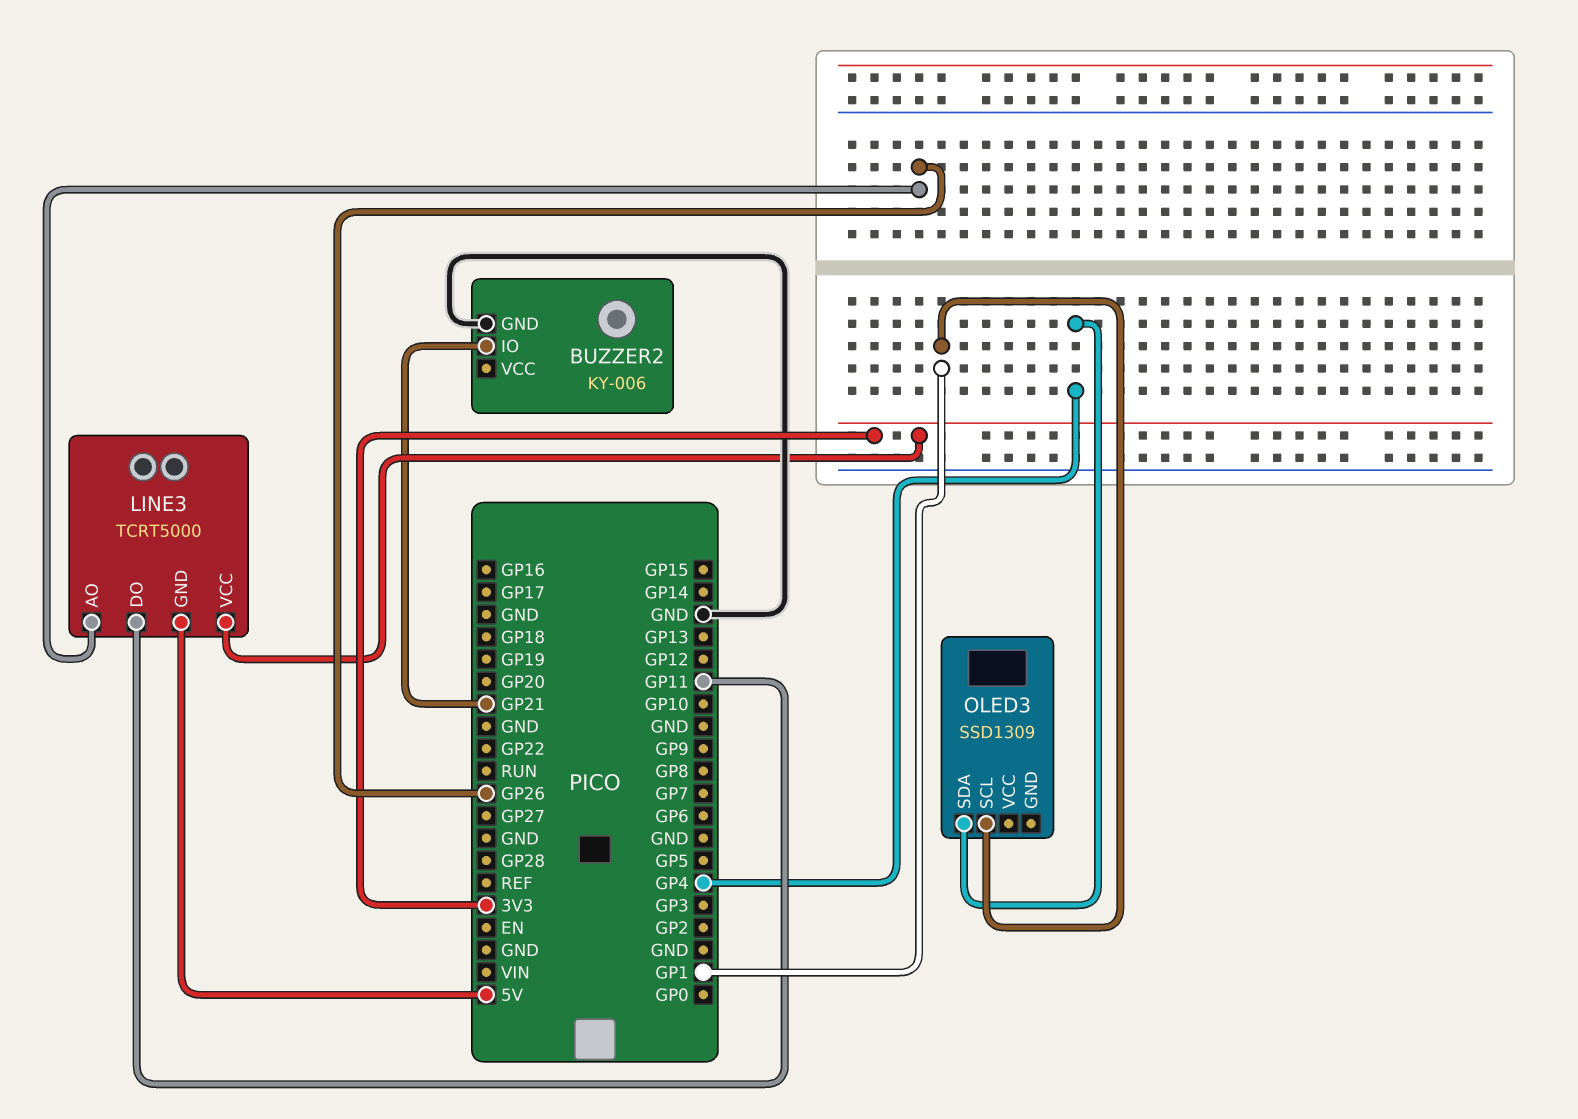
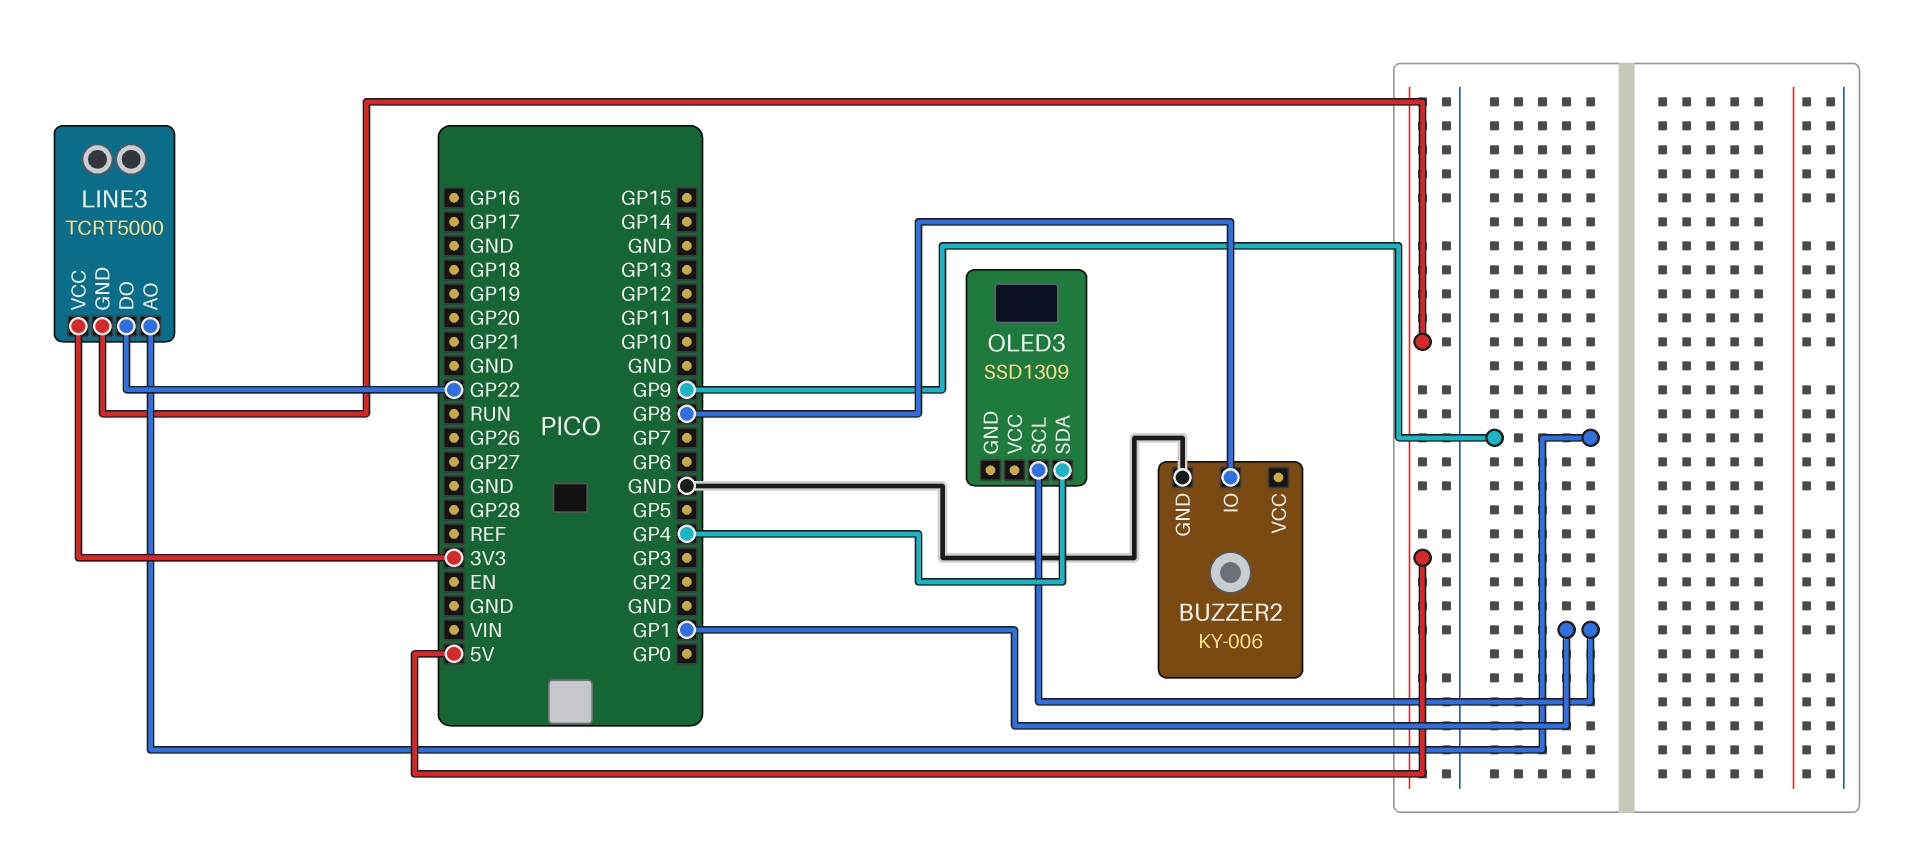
BUZZER2 pin IO: GP21 -> GP8
LINE3 pin AO: GP26 -> GP9
LINE3 pin DO: GP11 -> GP22

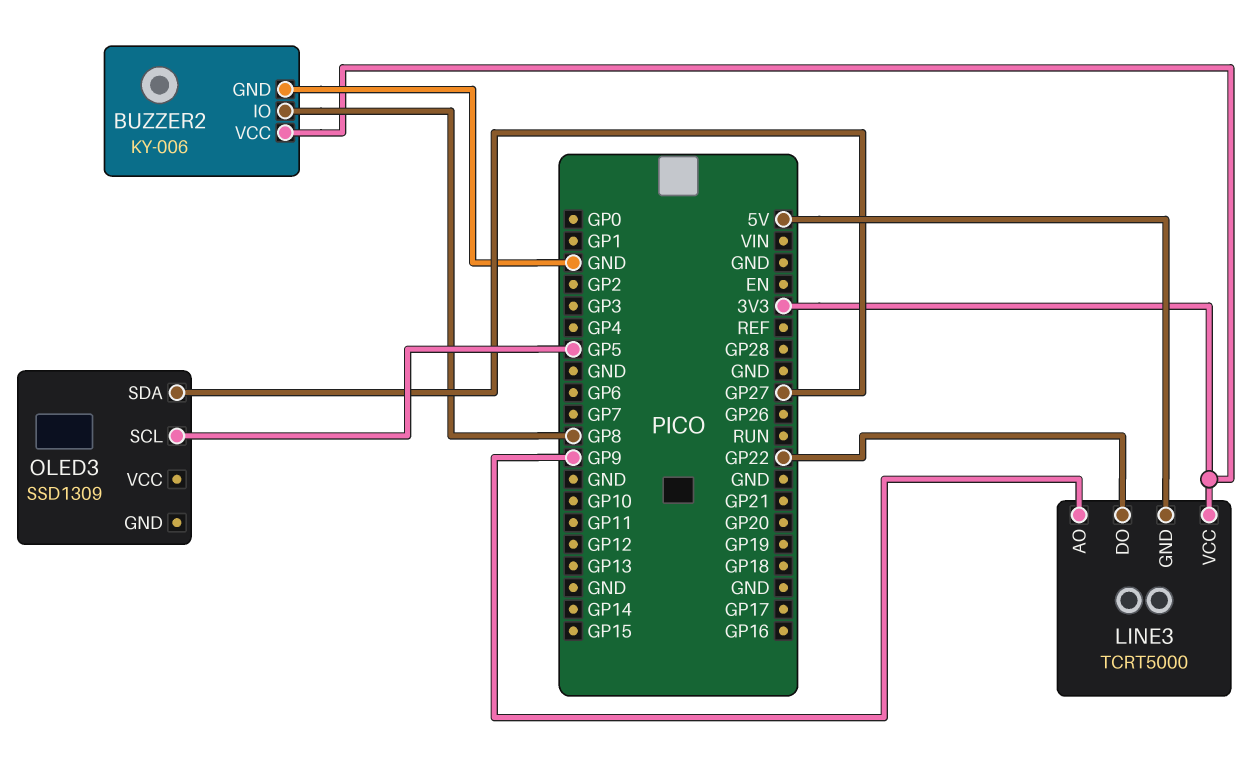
BUZZER2 pin VCC: none -> 3V3
OLED3 pin SCL: GP1 -> GP5
OLED3 pin SDA: GP4 -> GP27

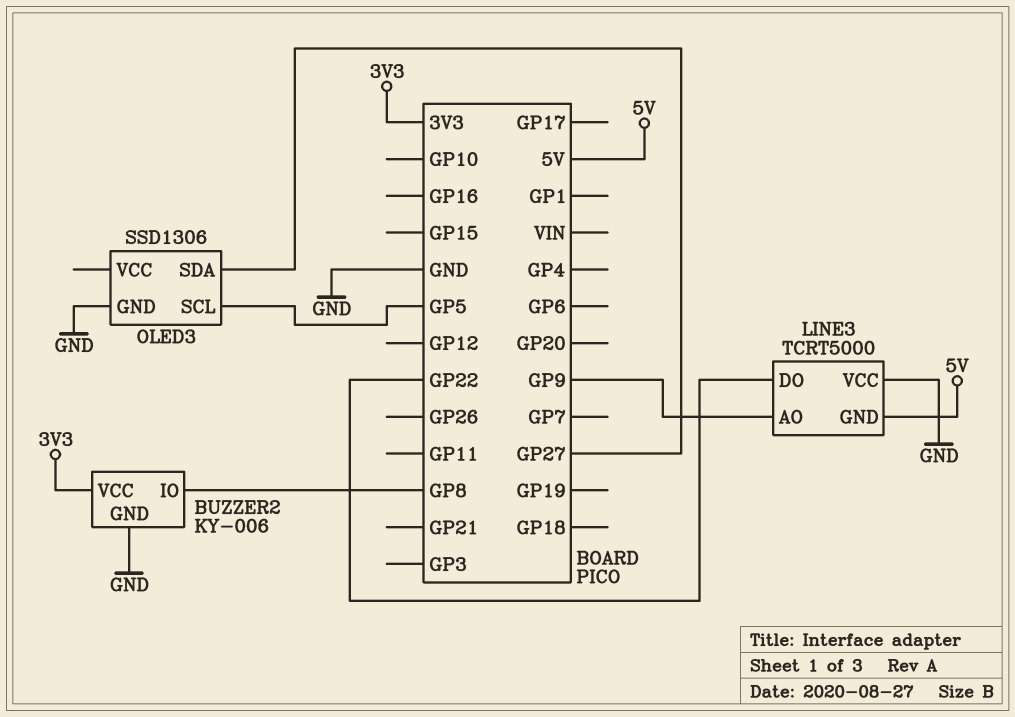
LINE3 pin VCC: 3V3 -> GND
OLED3: SSD1309 -> SSD1306
OLED3 pin GND: none -> GND

